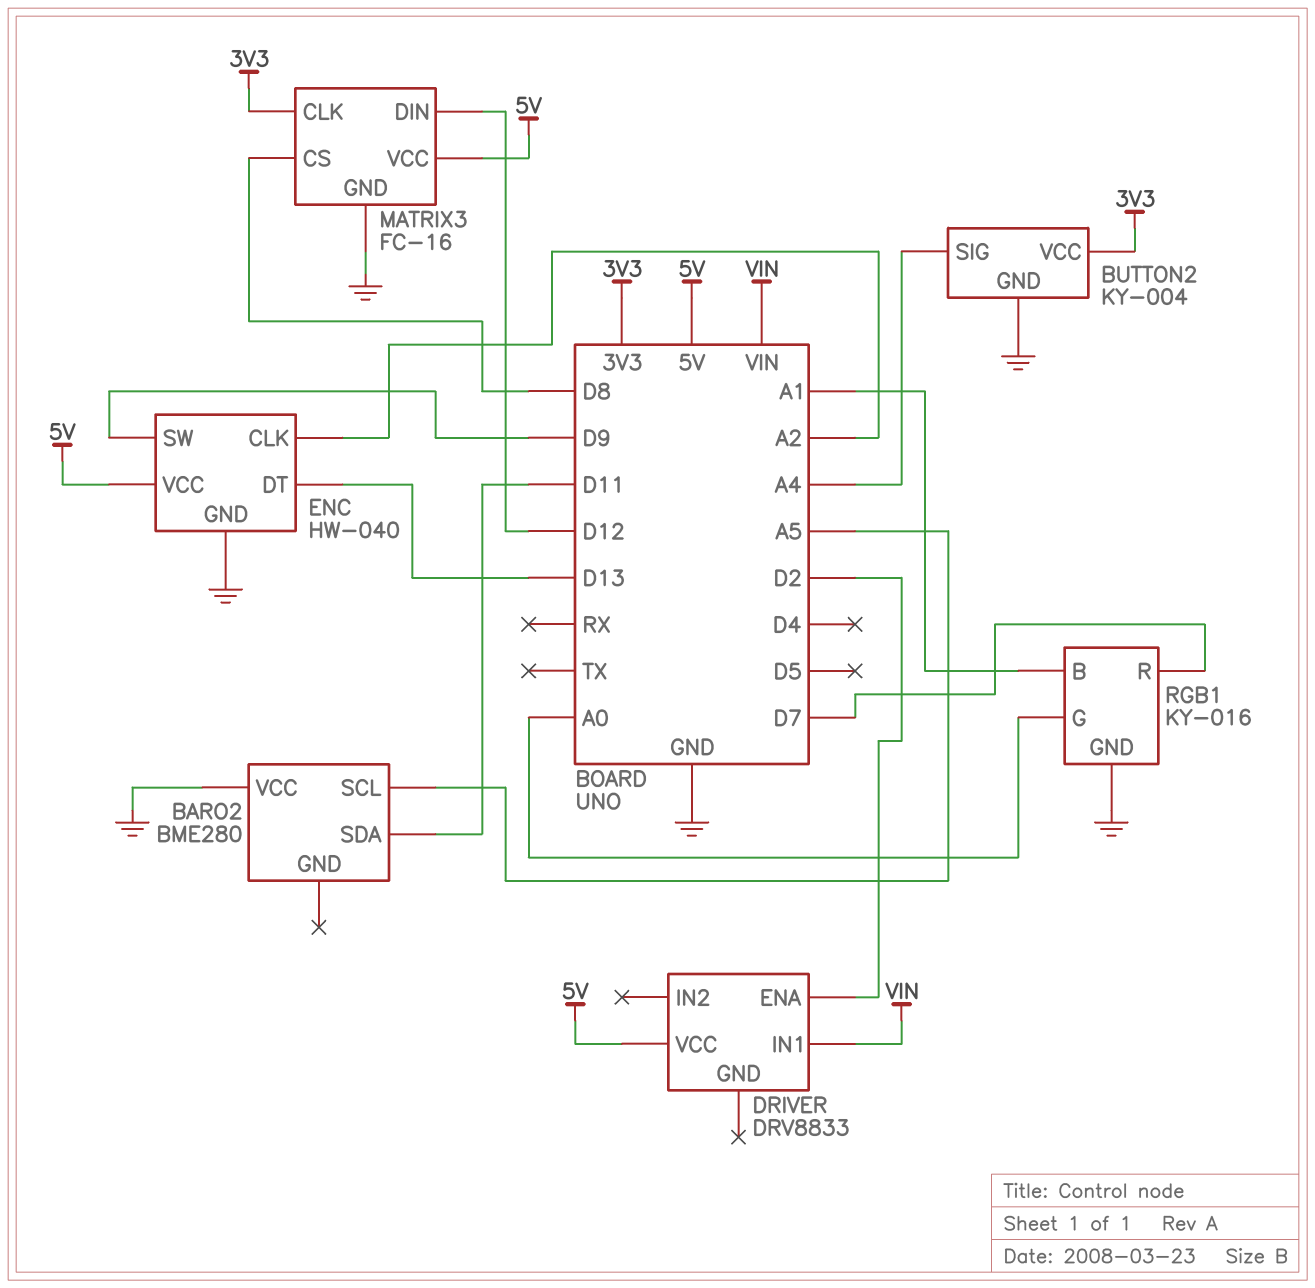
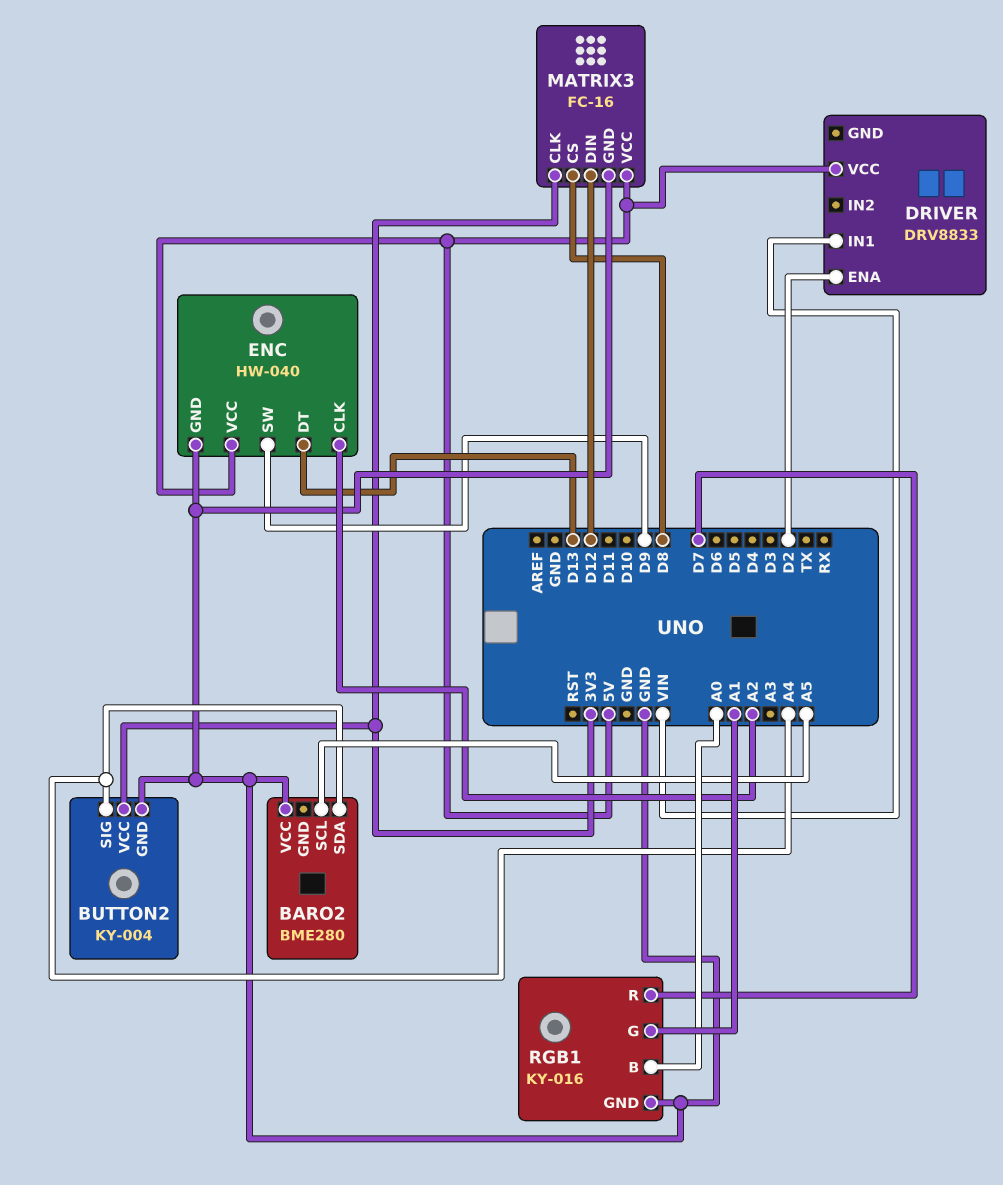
BARO2 pin SDA: D11 -> A4
RGB1 pin B: A1 -> A0
RGB1 pin G: A0 -> A1

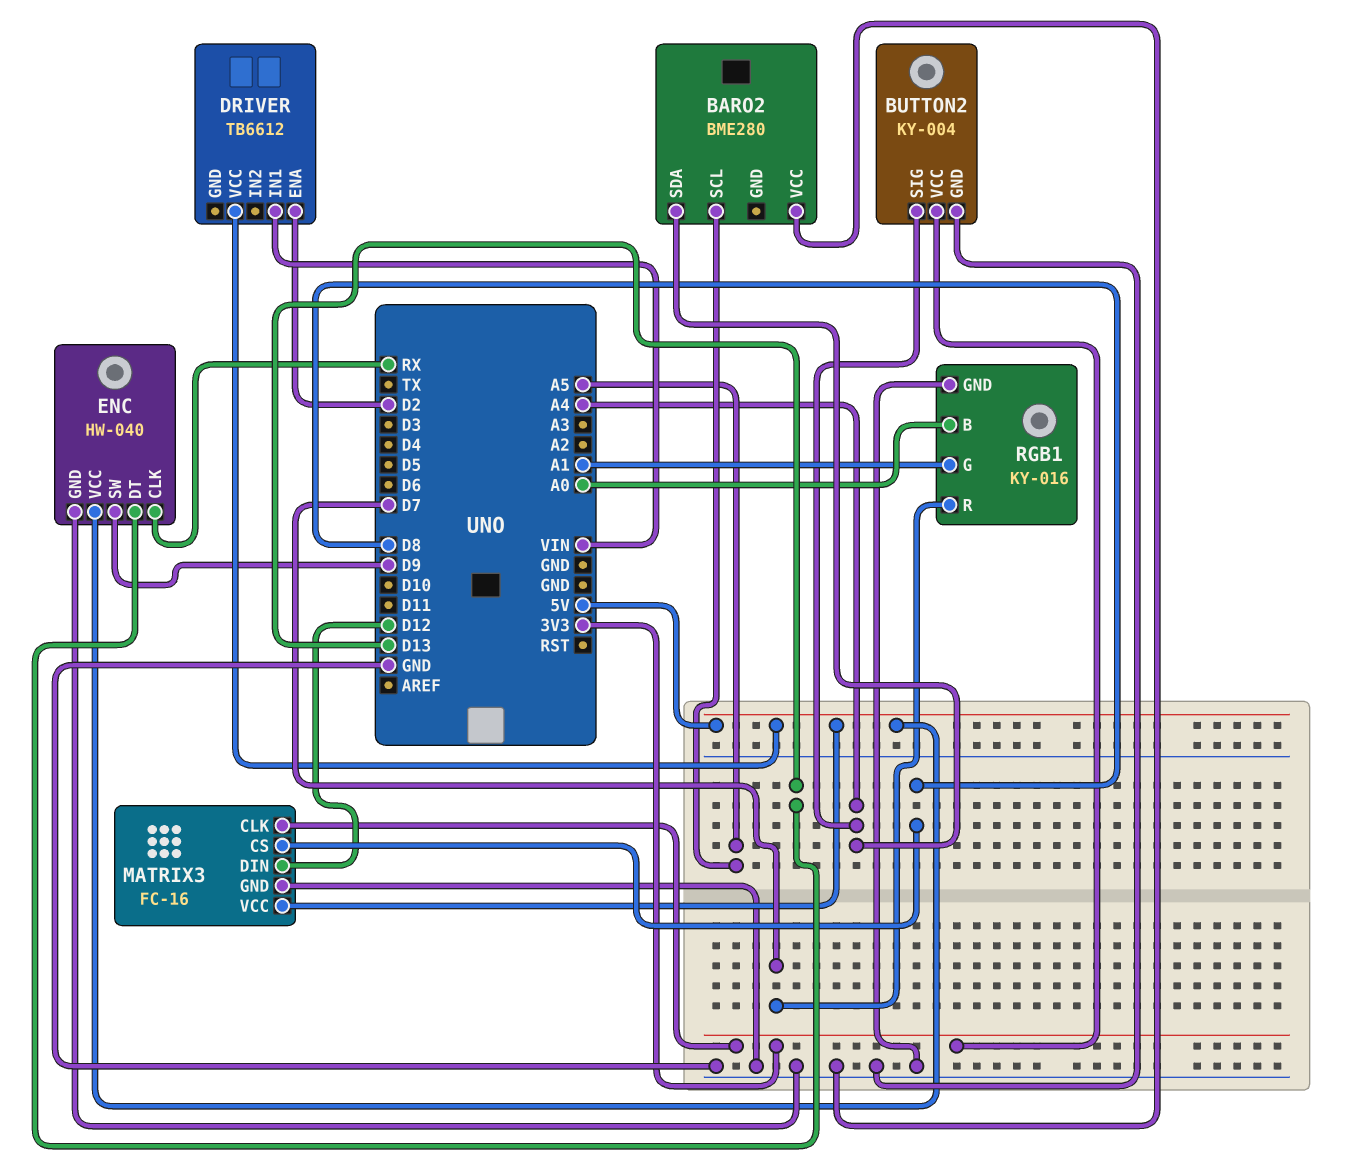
DRIVER: DRV8833 -> TB6612
ENC pin CLK: A2 -> RX

